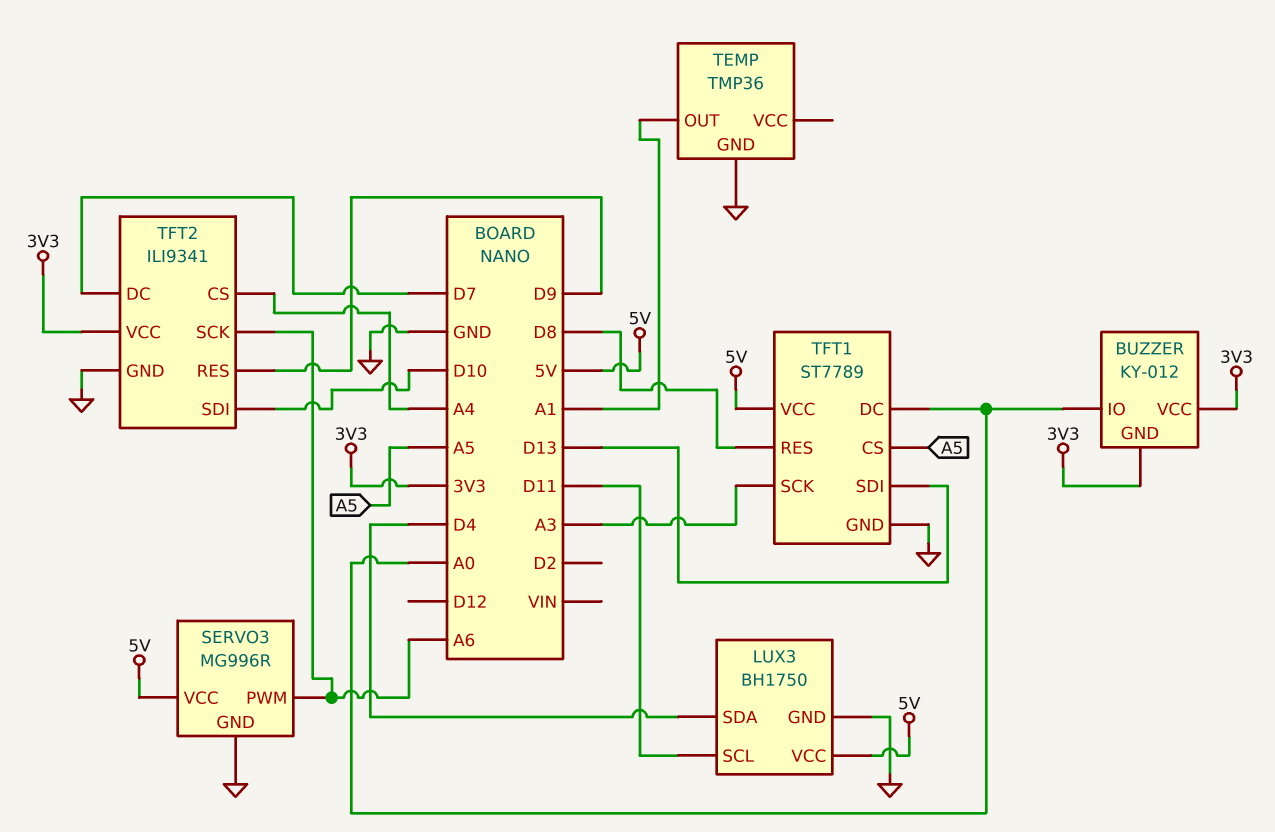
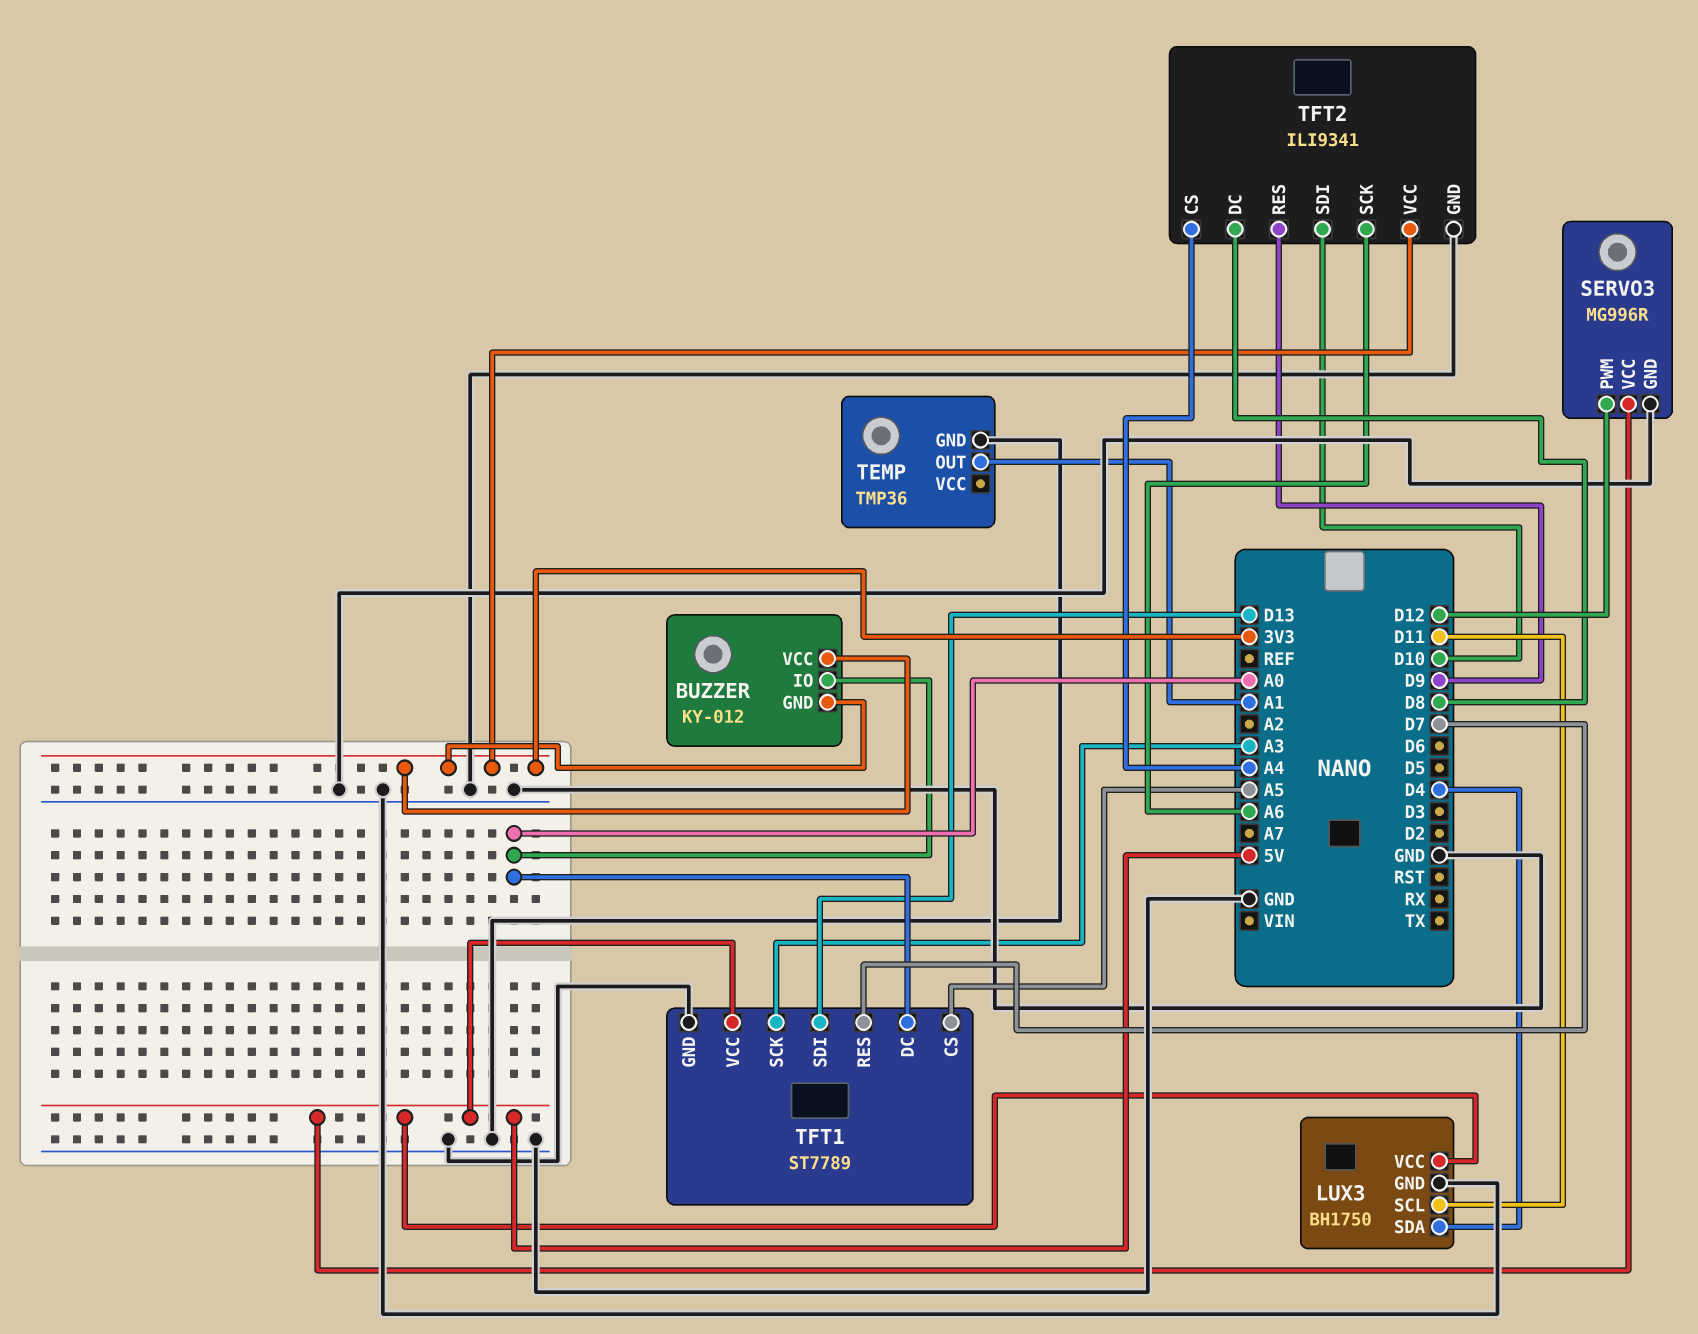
SERVO3 pin PWM: A6 -> D12
TFT1 pin RES: D8 -> D7
TFT2 pin DC: D7 -> D8

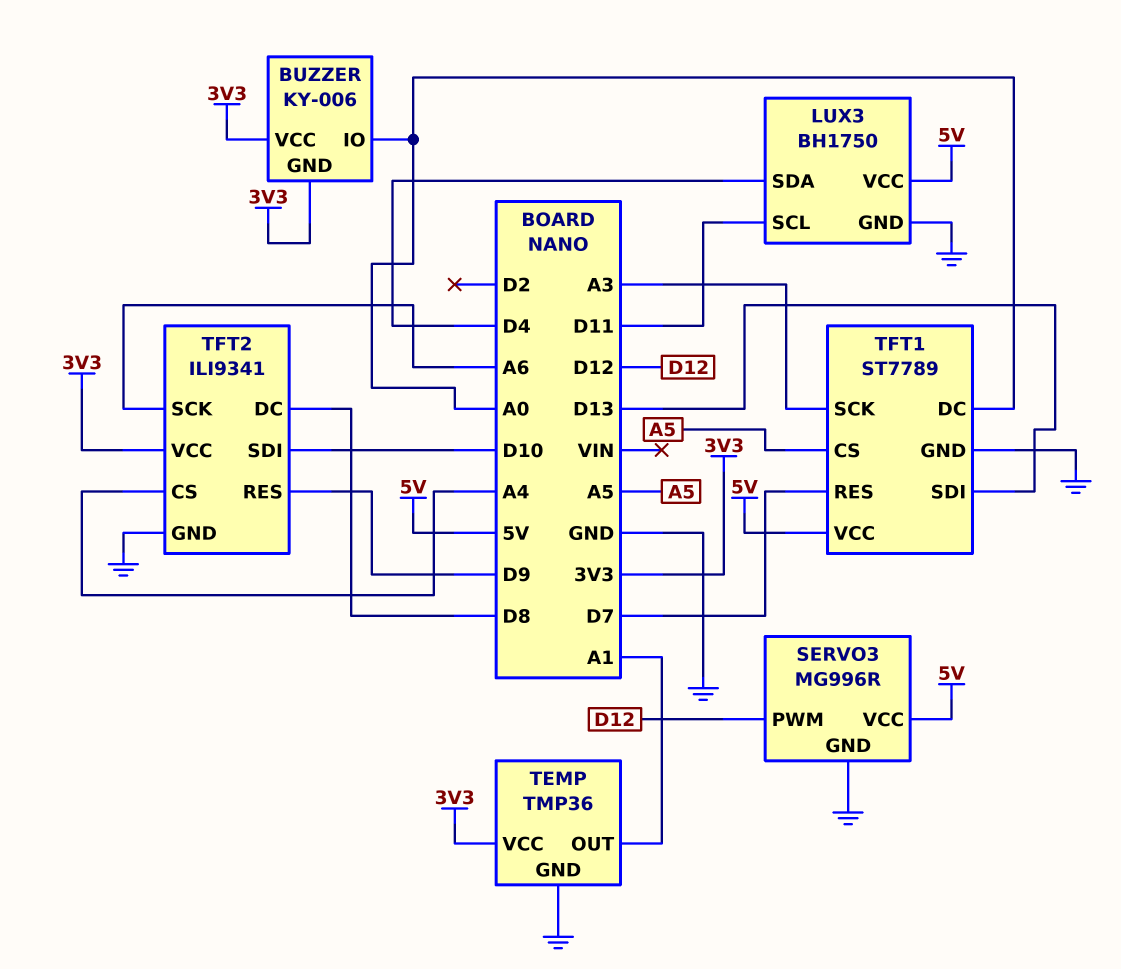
BUZZER: KY-012 -> KY-006
TEMP pin VCC: none -> 3V3

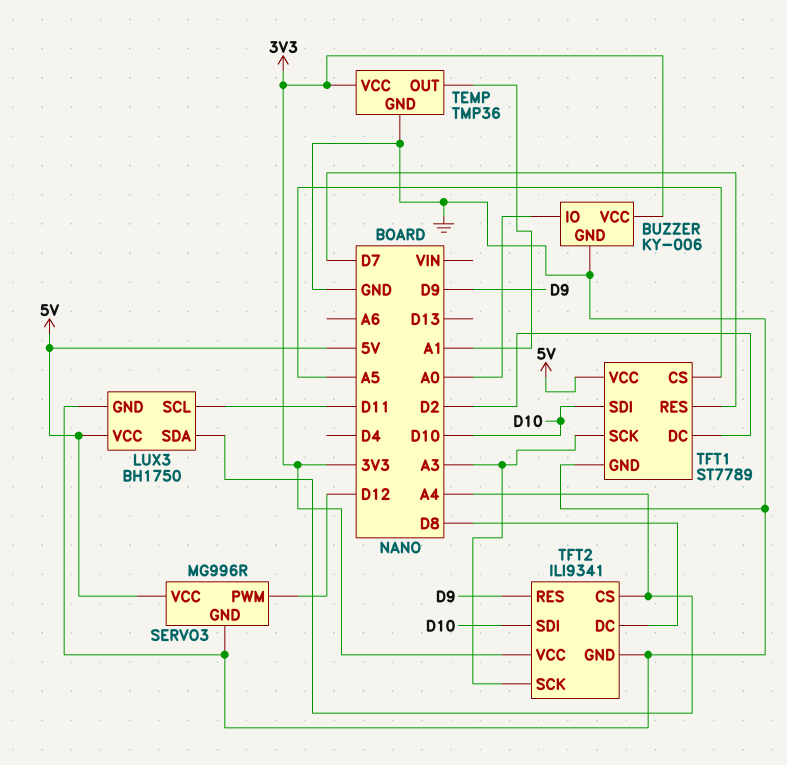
BUZZER pin GND: 3V3 -> GND
LUX3 pin SDA: D4 -> A4
TFT1 pin DC: A0 -> D2
TFT1 pin SDI: D13 -> D10
TFT2 pin SCK: A6 -> A3

